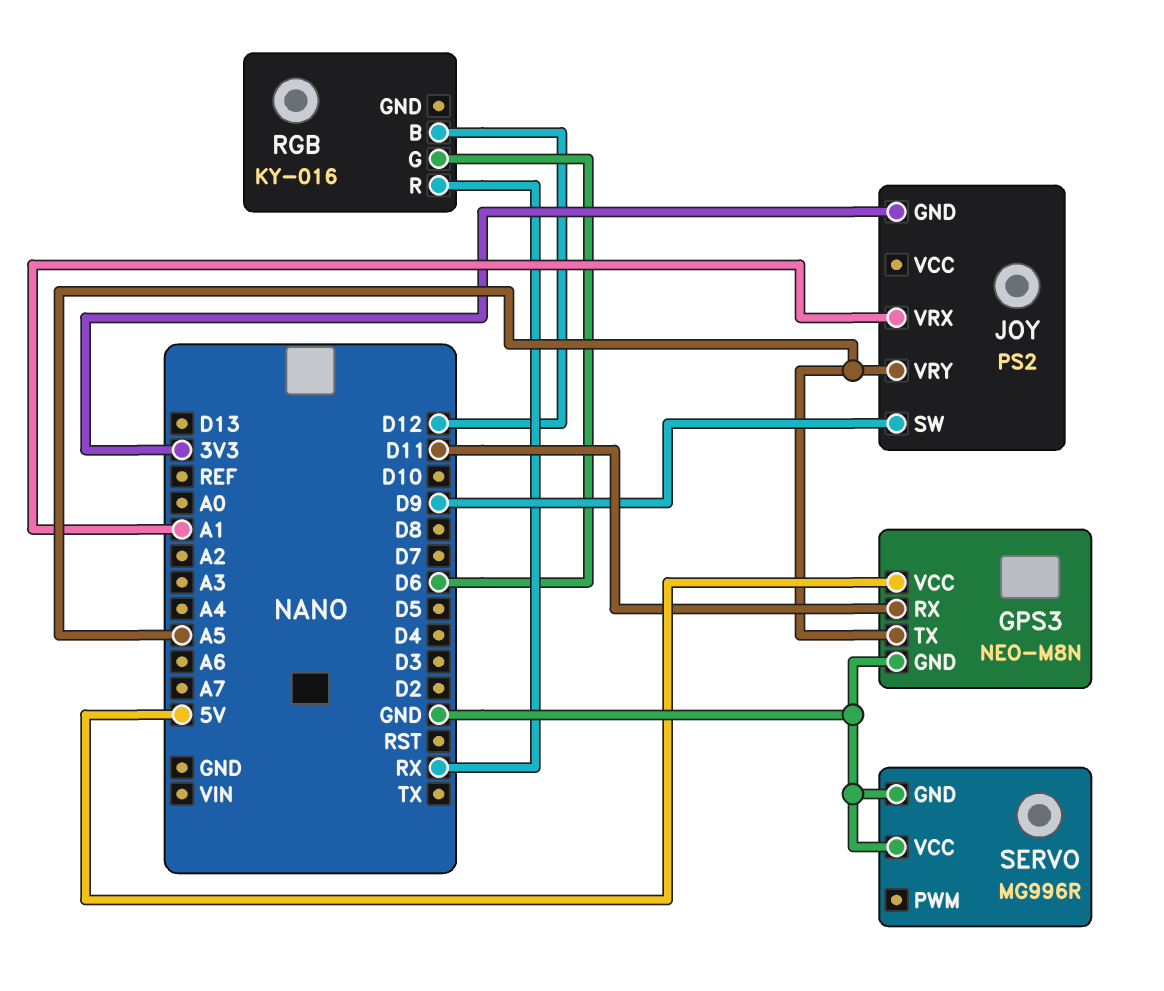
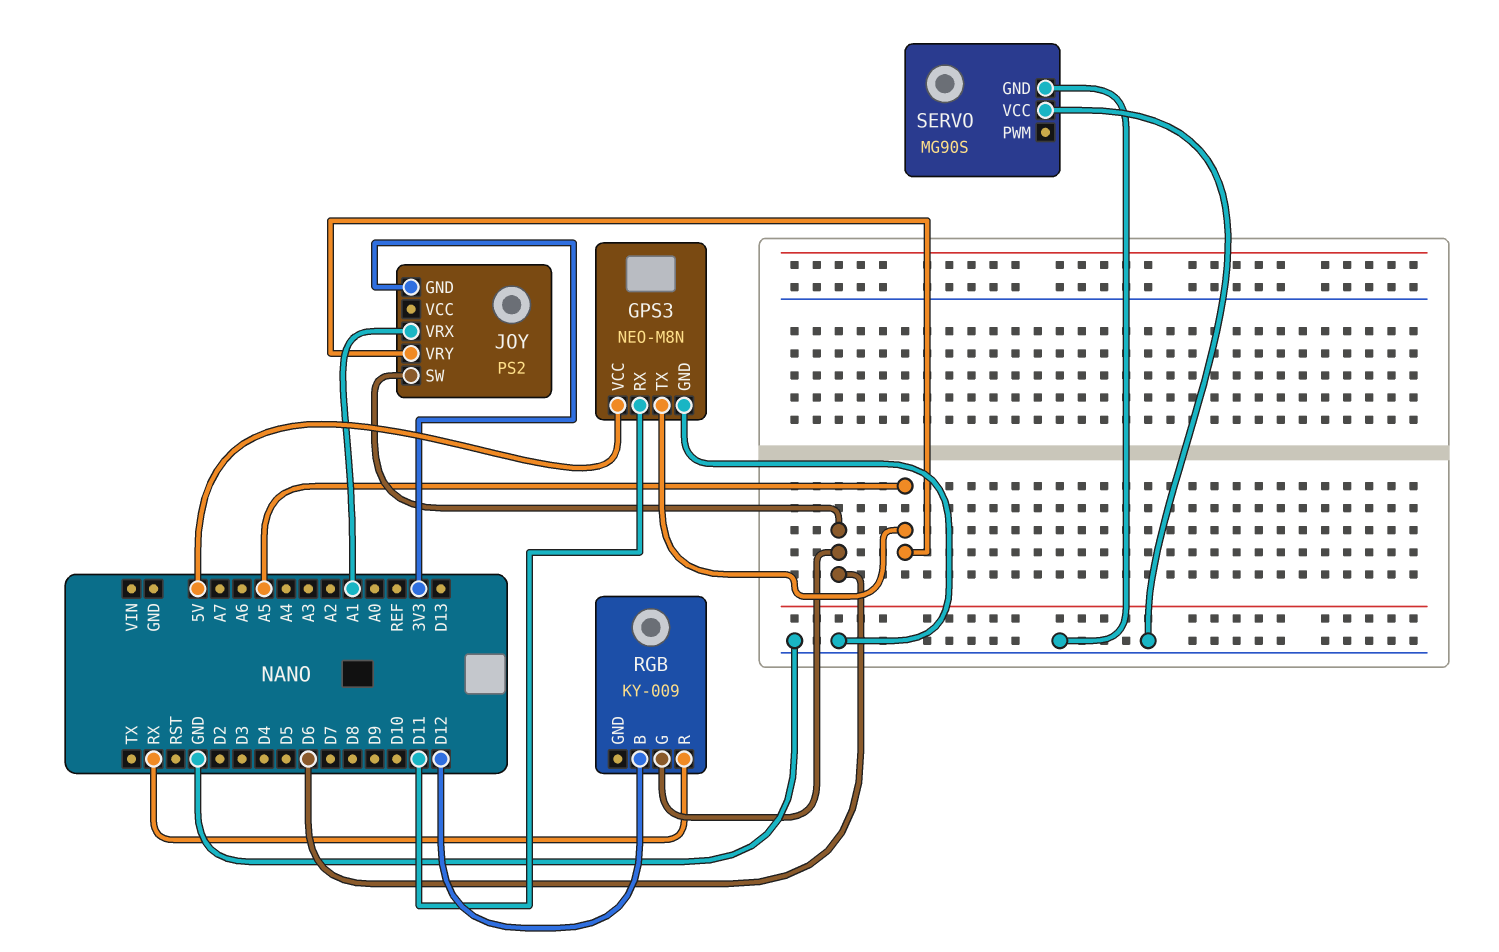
JOY pin SW: D9 -> D6
RGB: KY-016 -> KY-009
SERVO: MG996R -> MG90S

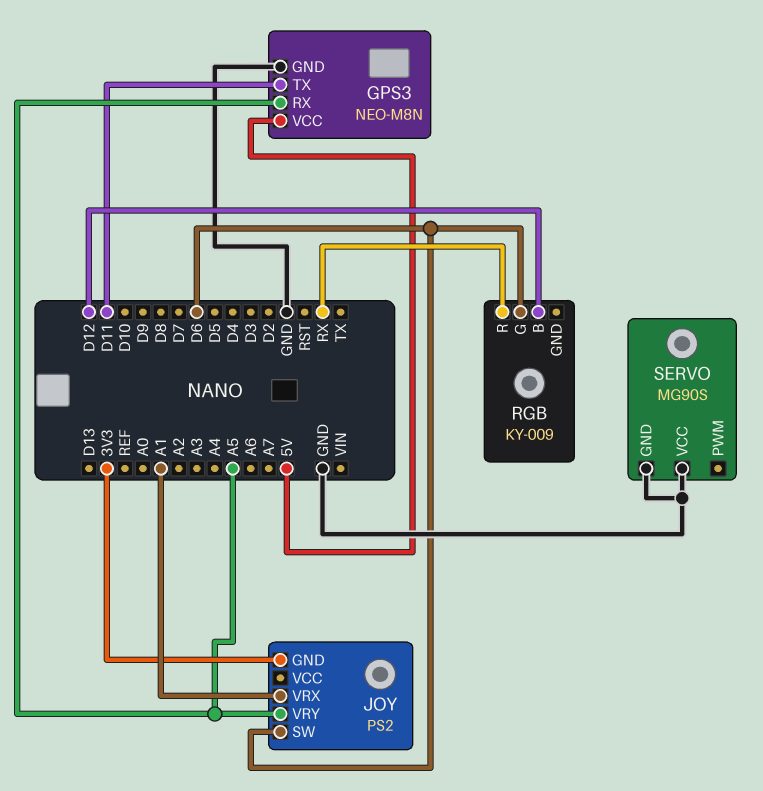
GPS3 pin RX: D11 -> A5
GPS3 pin TX: A5 -> D11

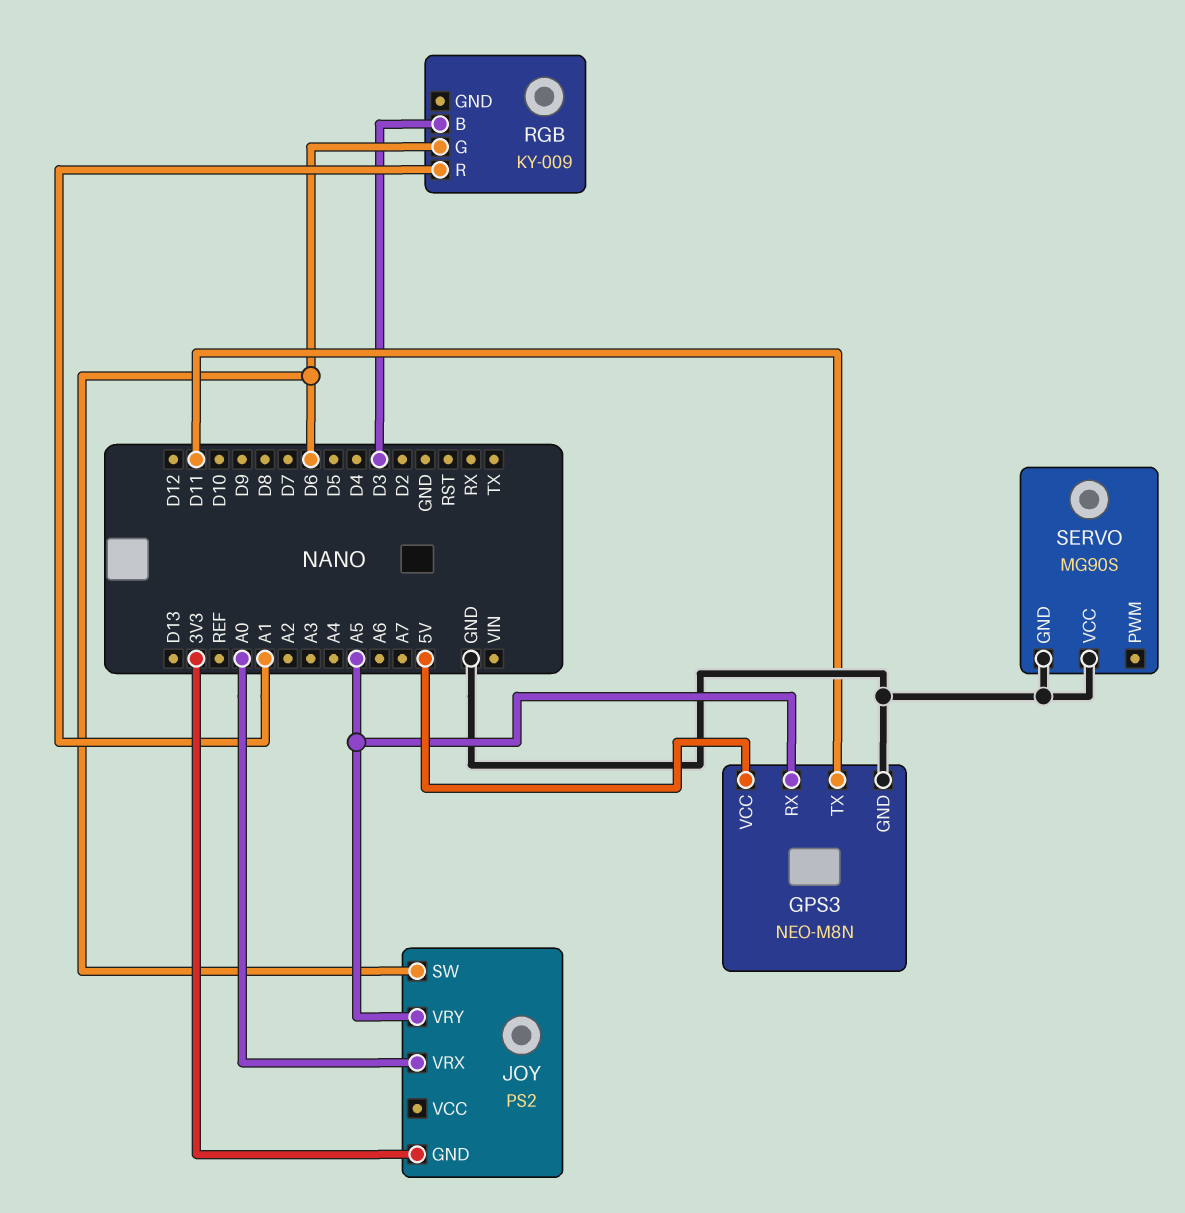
JOY pin VRX: A1 -> A0
RGB pin B: D12 -> D3
RGB pin R: RX -> A1

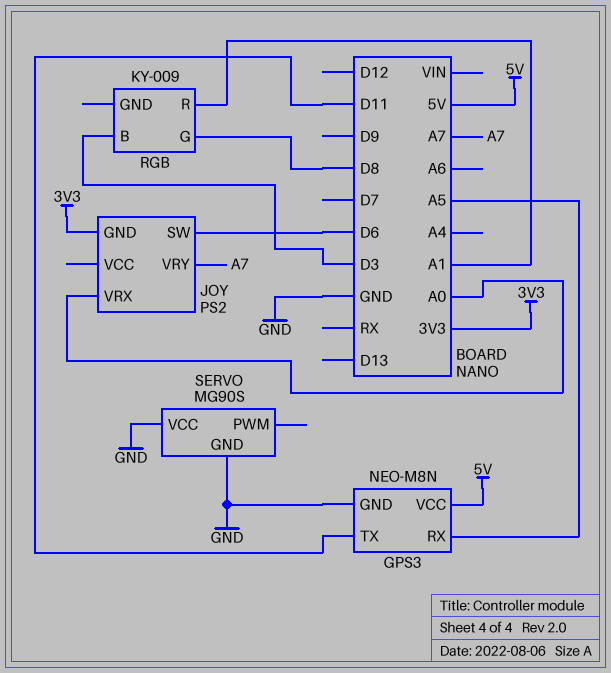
JOY pin VRY: A5 -> A7
RGB pin G: D6 -> D8

